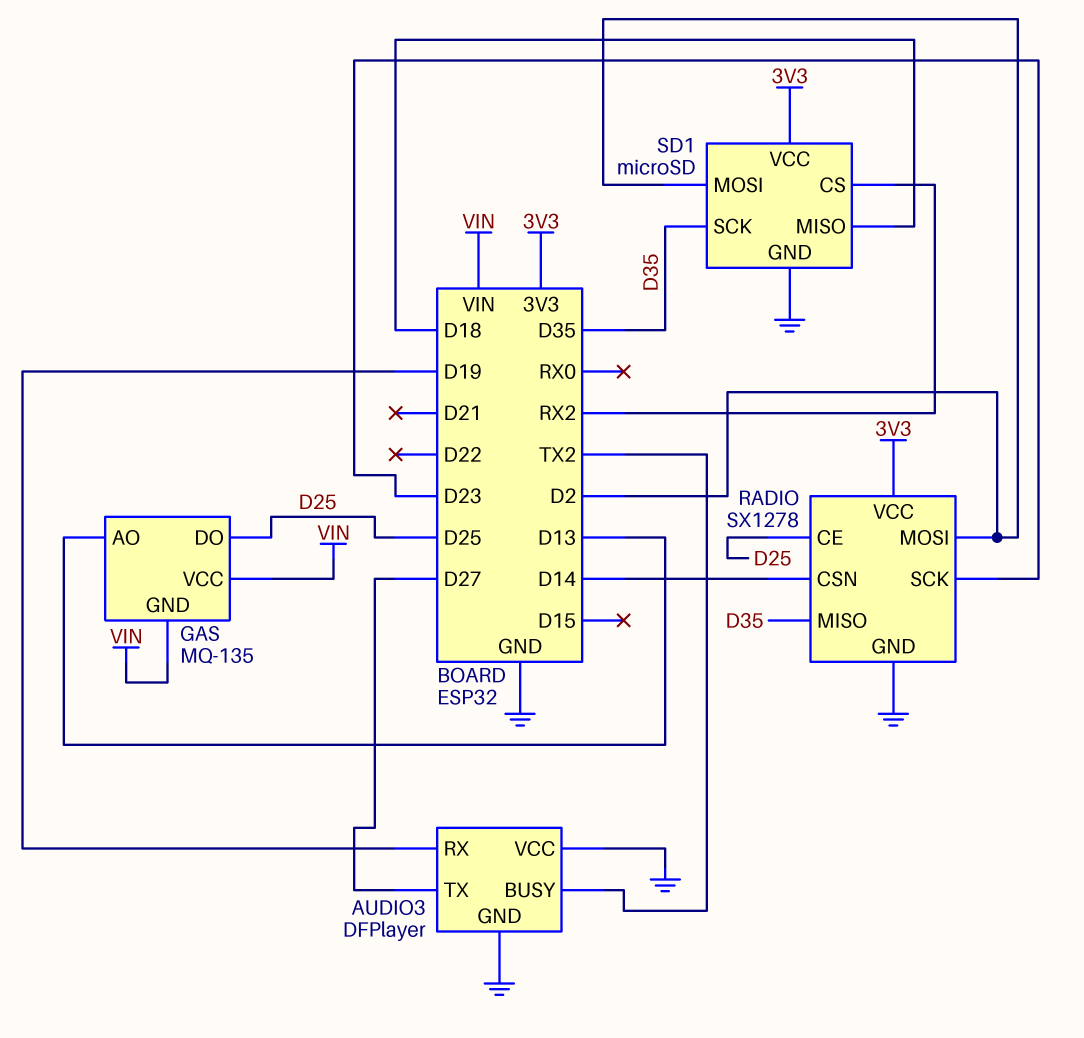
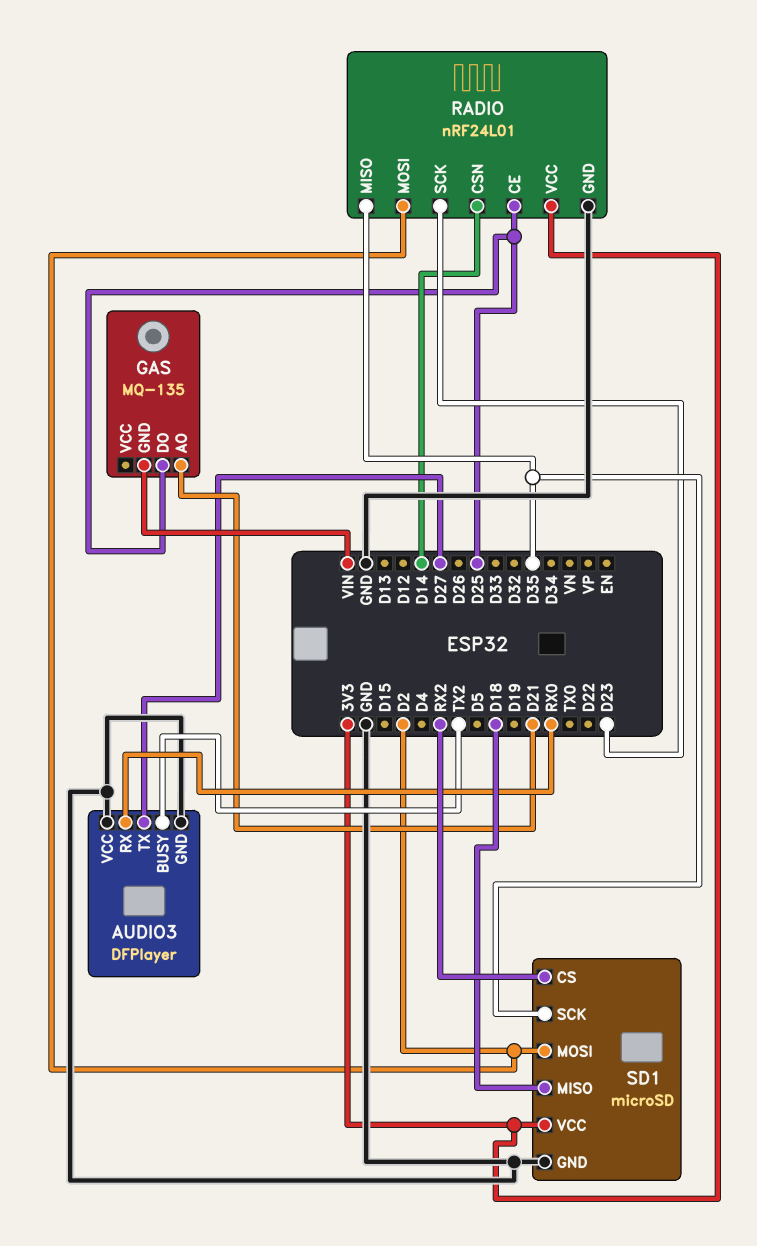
AUDIO3 pin RX: D19 -> RX0
GAS pin AO: D13 -> D21
GAS pin VCC: VIN -> none
RADIO: SX1278 -> nRF24L01

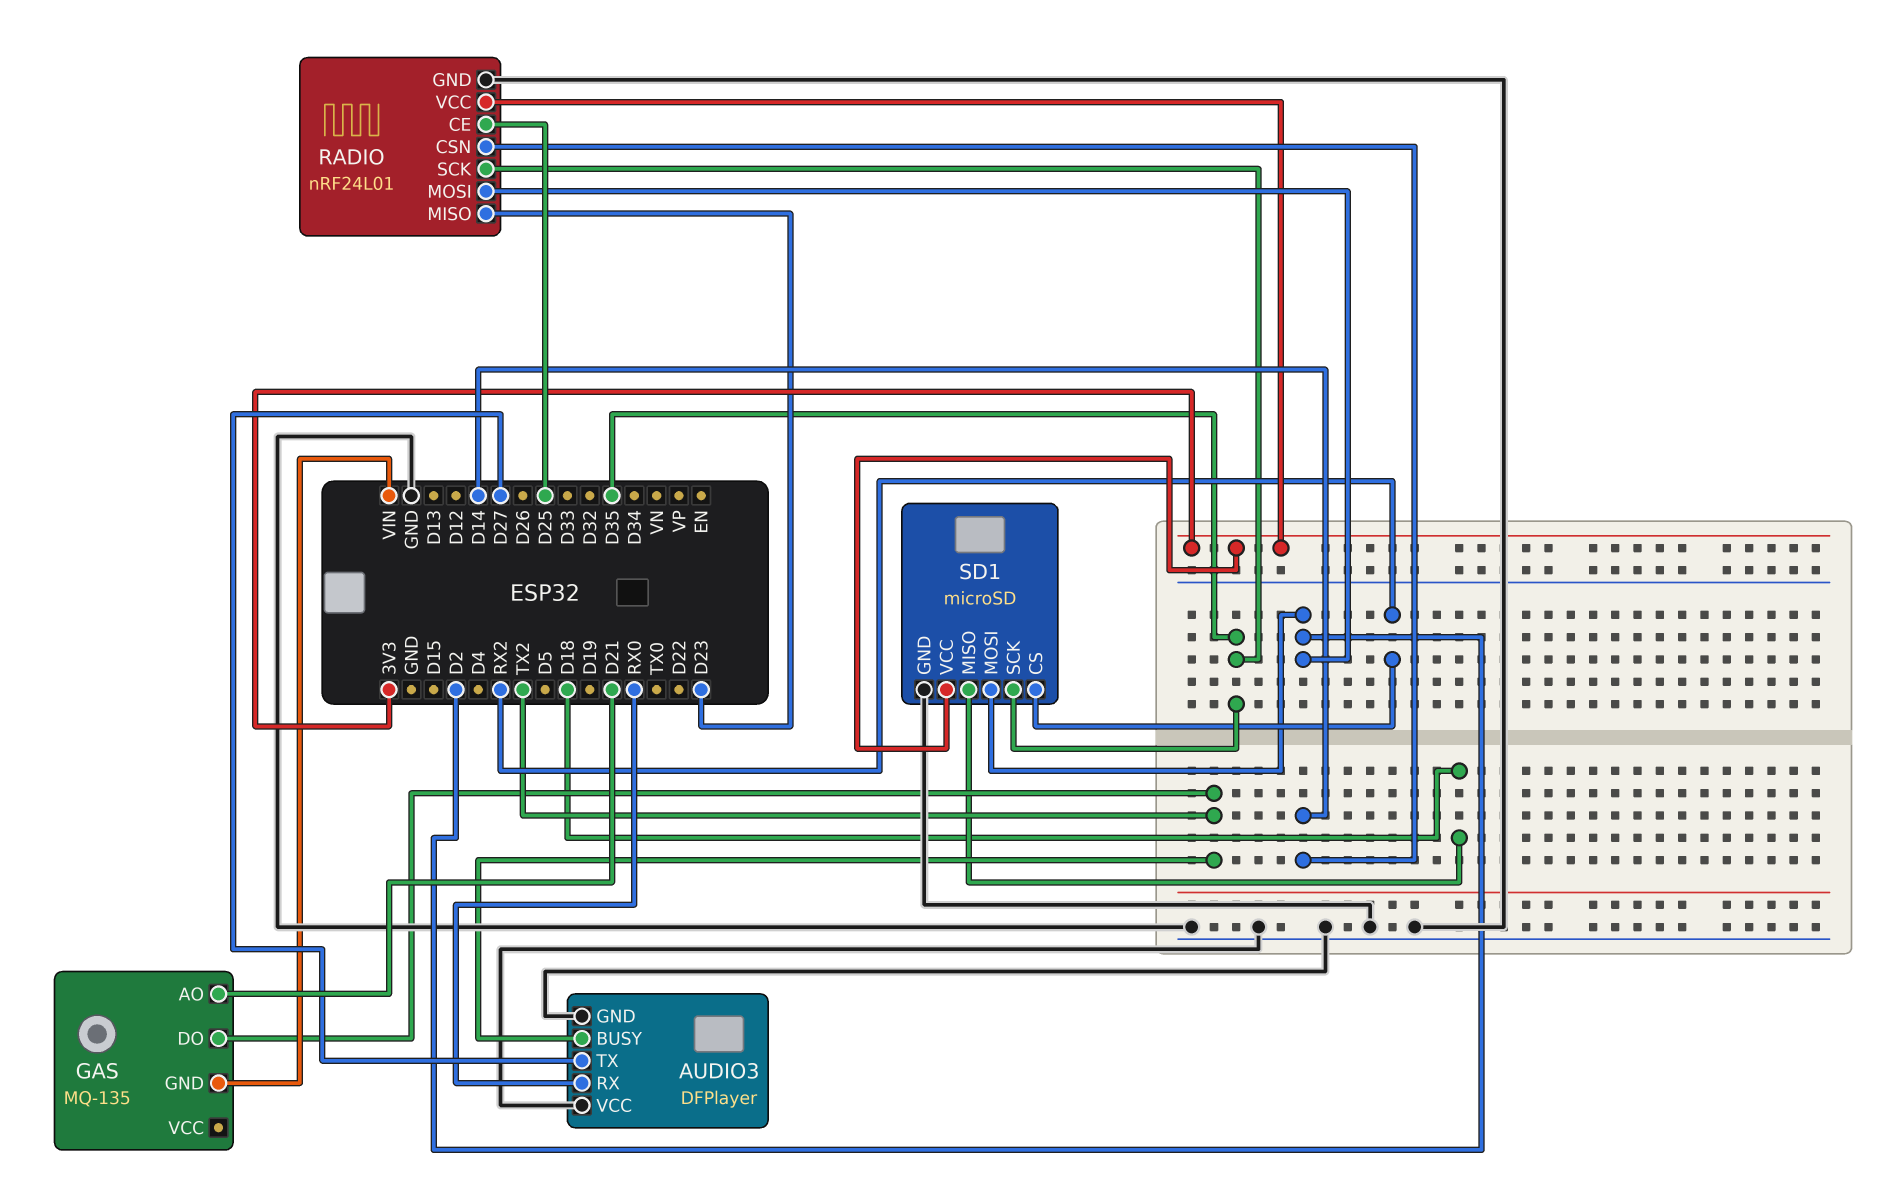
GAS pin DO: D25 -> TX2
RADIO pin MISO: D35 -> D23
RADIO pin SCK: D23 -> D35

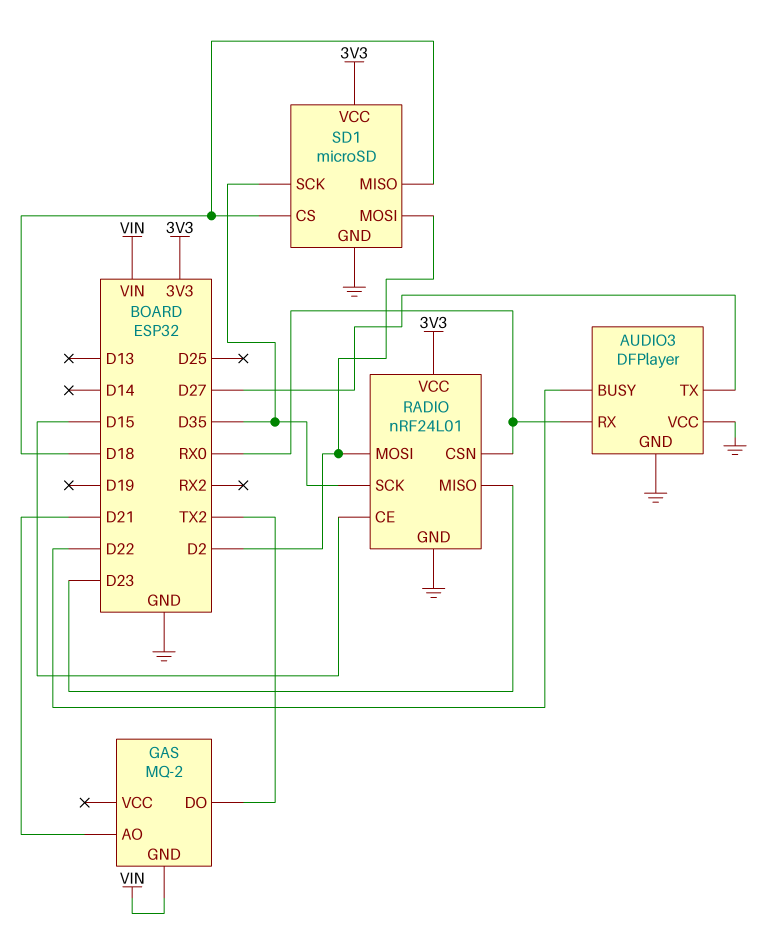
AUDIO3 pin BUSY: TX2 -> D22
GAS: MQ-135 -> MQ-2
RADIO pin CE: D25 -> D15
RADIO pin CSN: D14 -> RX0
SD1 pin CS: RX2 -> D18

